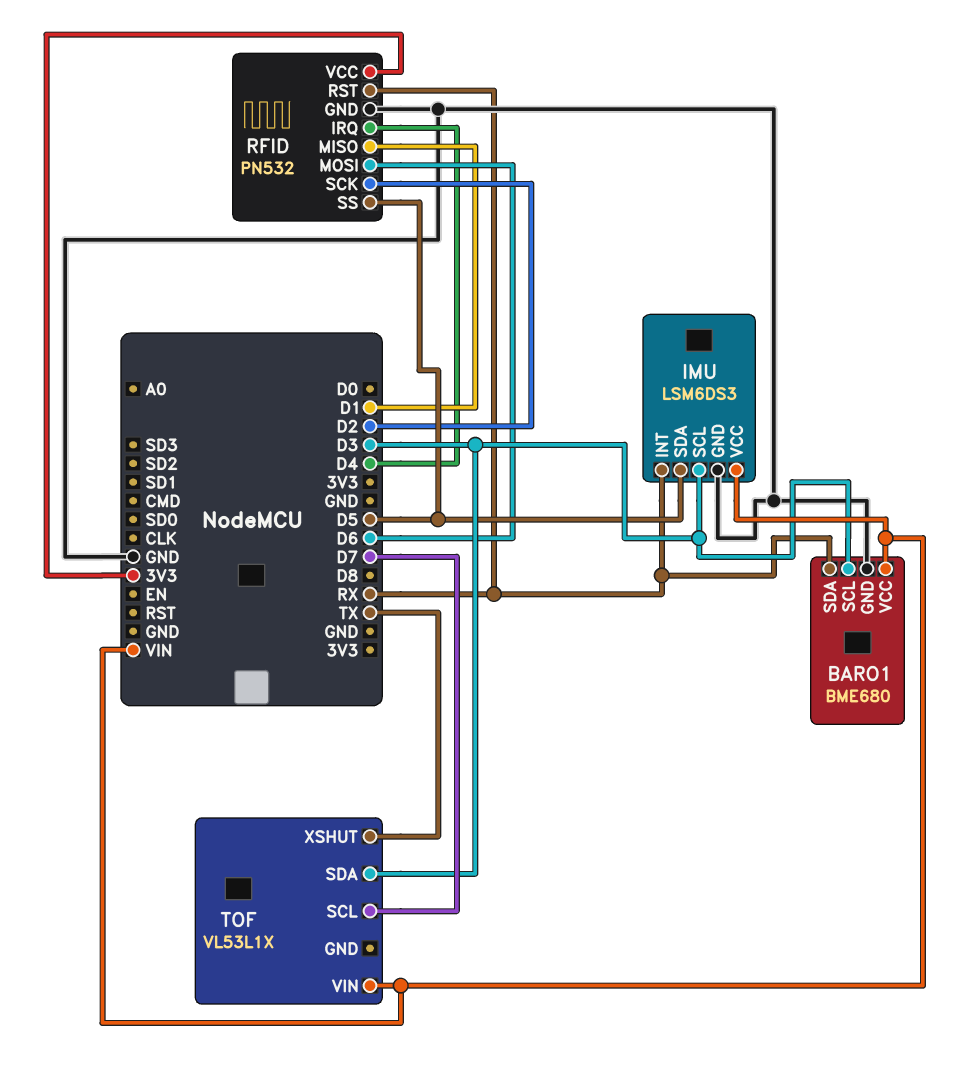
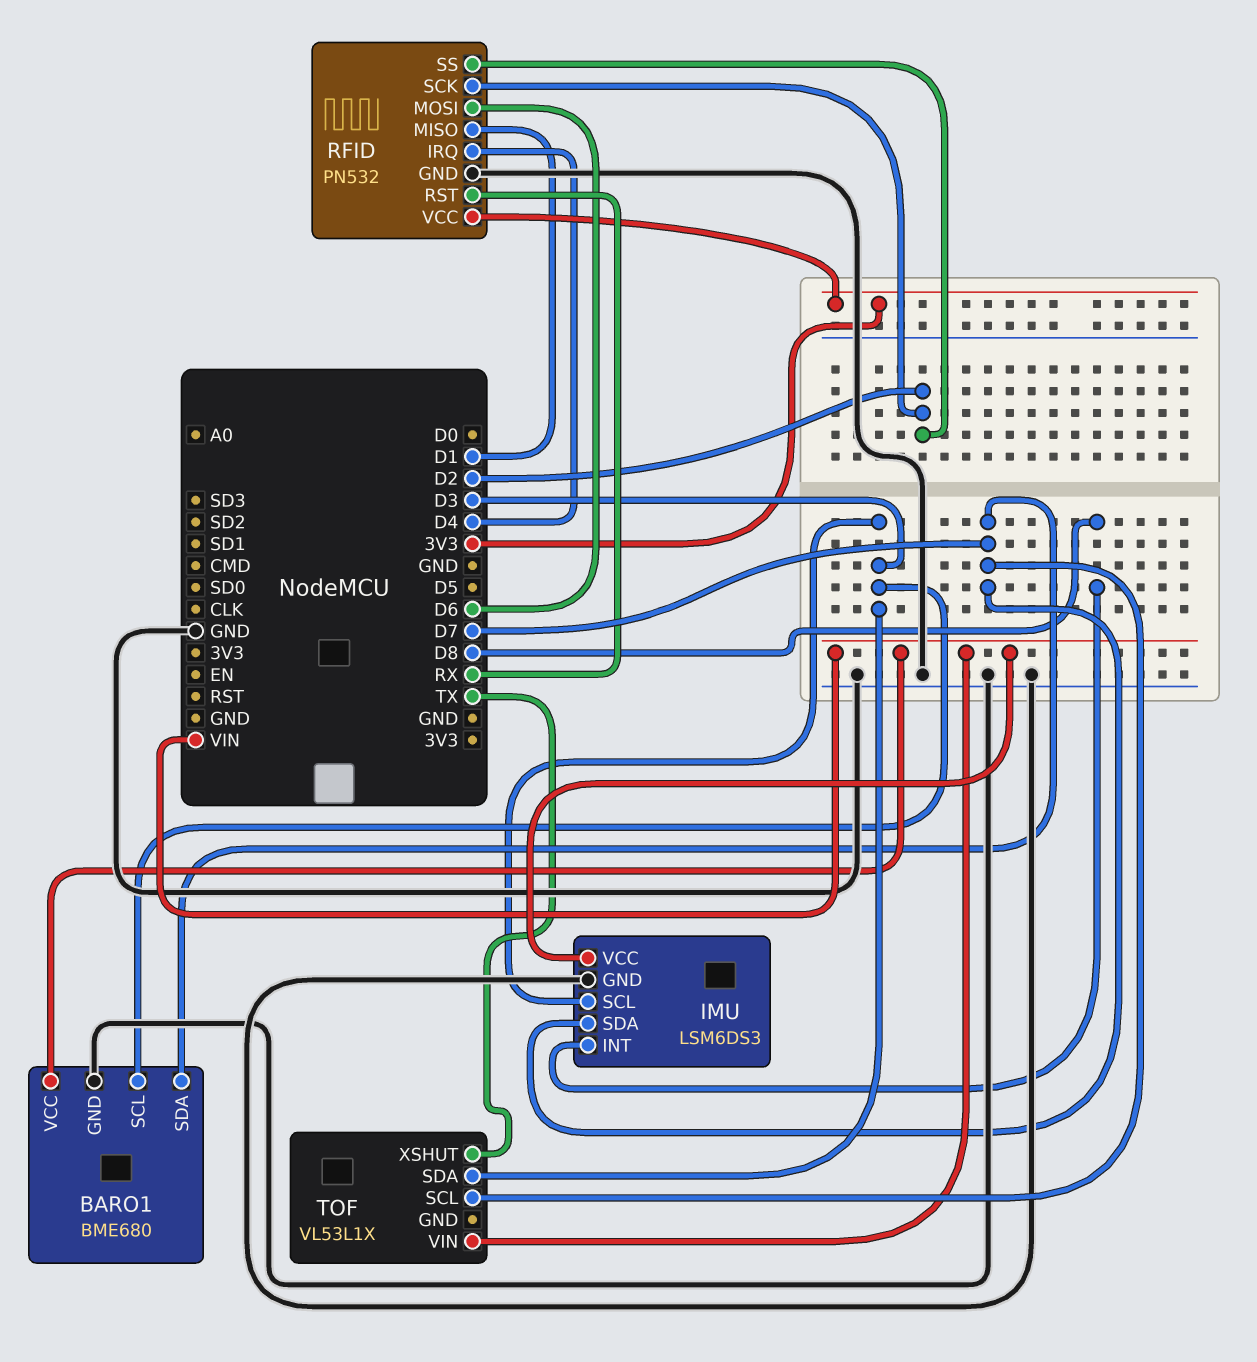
BARO1 pin SDA: RX -> D7
IMU pin INT: RX -> D8
IMU pin SDA: D5 -> D7
RFID pin SS: D5 -> D2

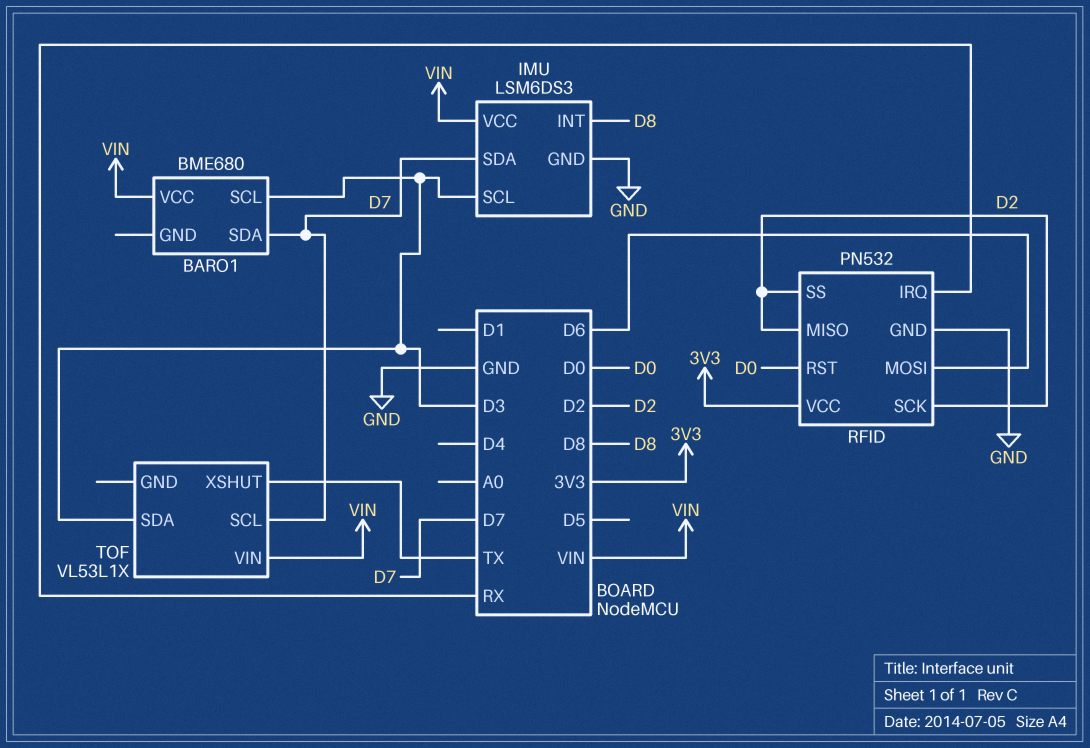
BARO1 pin GND: GND -> none
RFID pin IRQ: D4 -> RX
RFID pin MISO: D1 -> D2
RFID pin RST: RX -> D0

